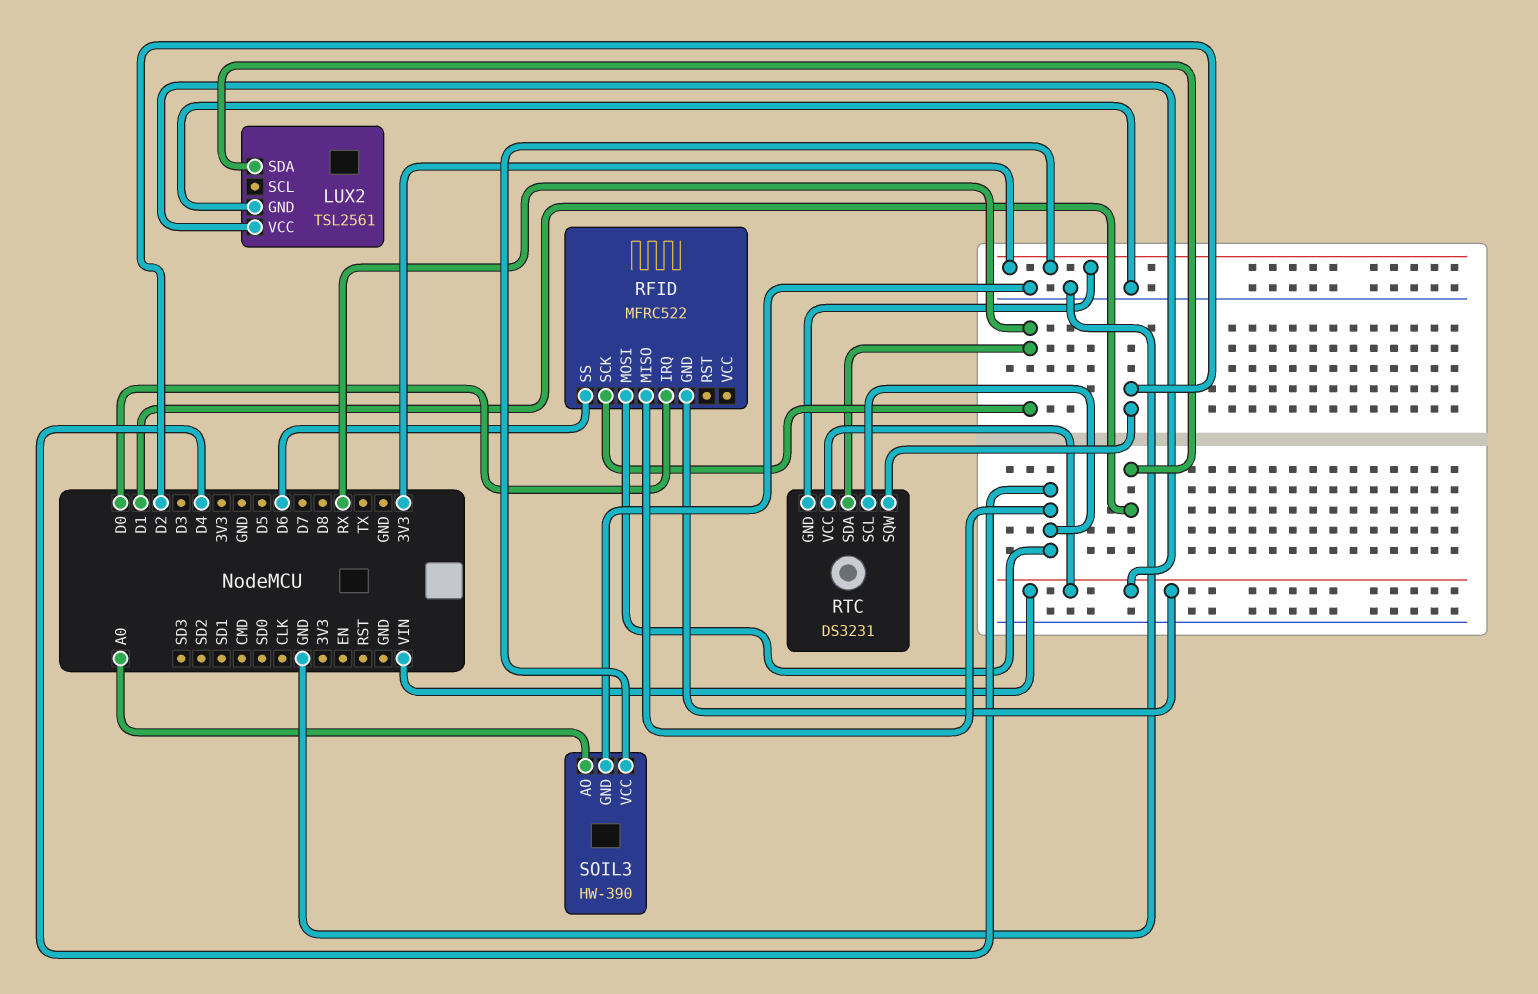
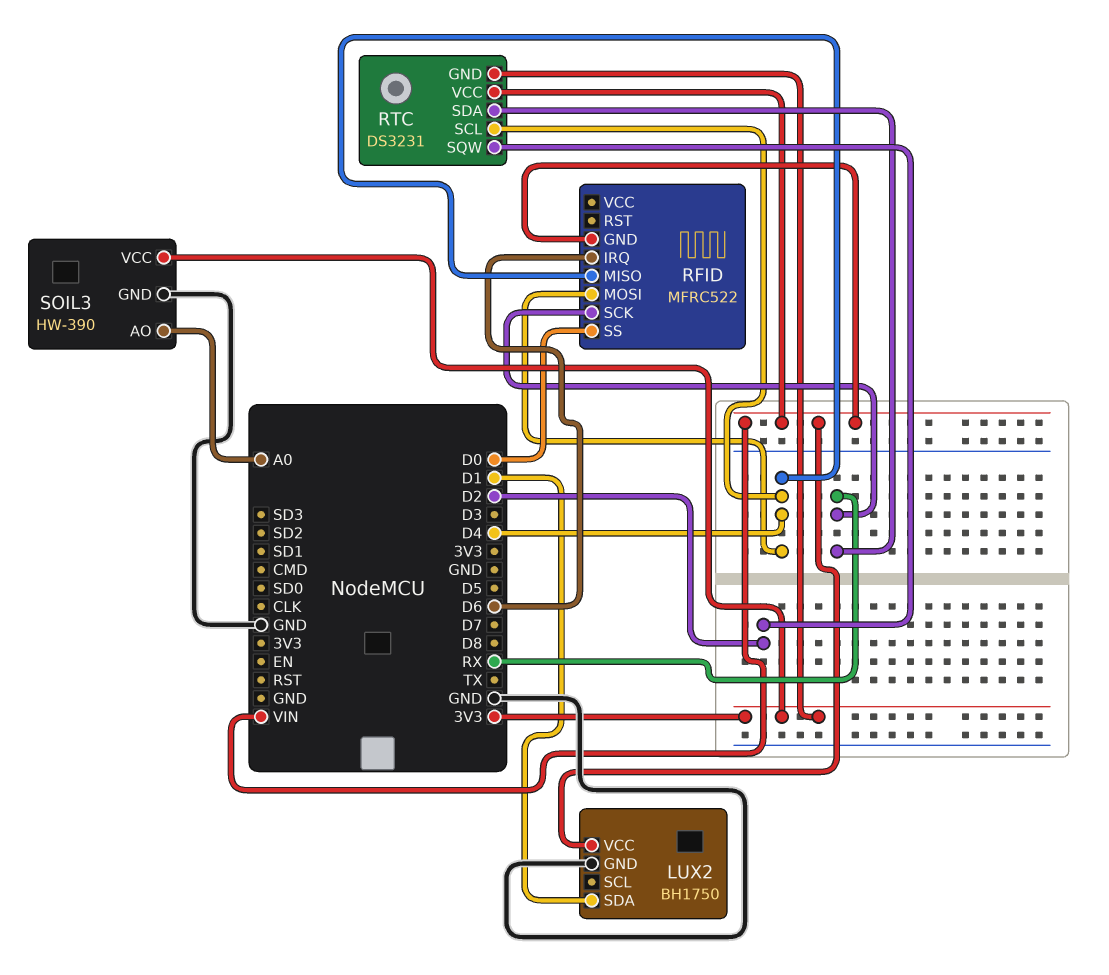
LUX2: TSL2561 -> BH1750
RFID pin IRQ: D0 -> D6
RFID pin SS: D6 -> D0

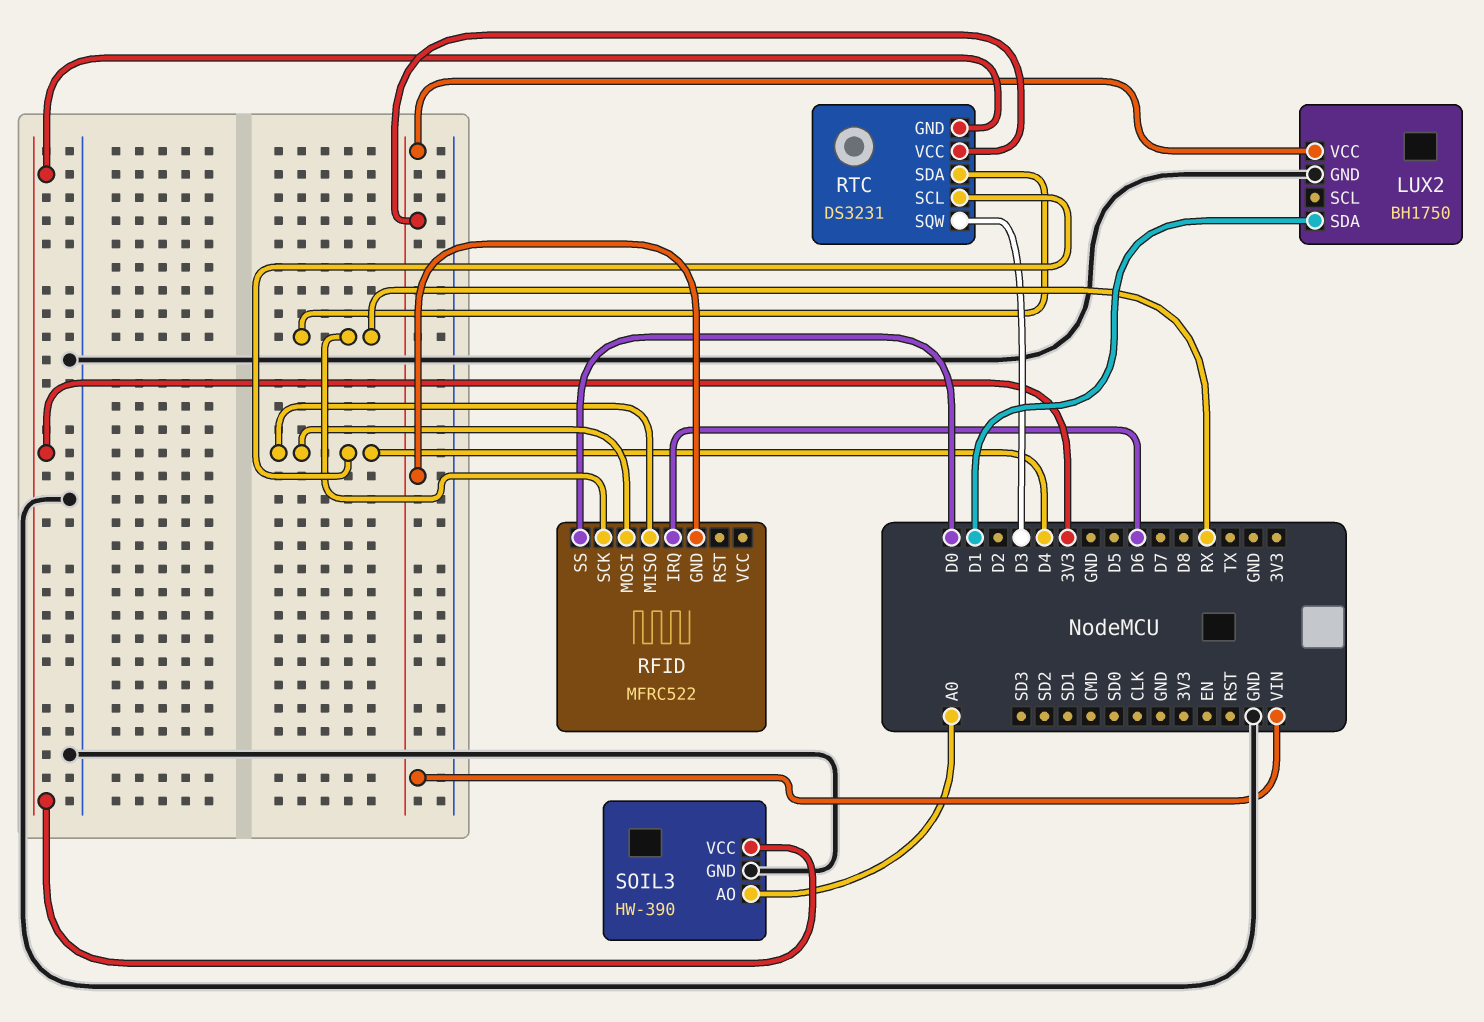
RTC pin SQW: D2 -> D3

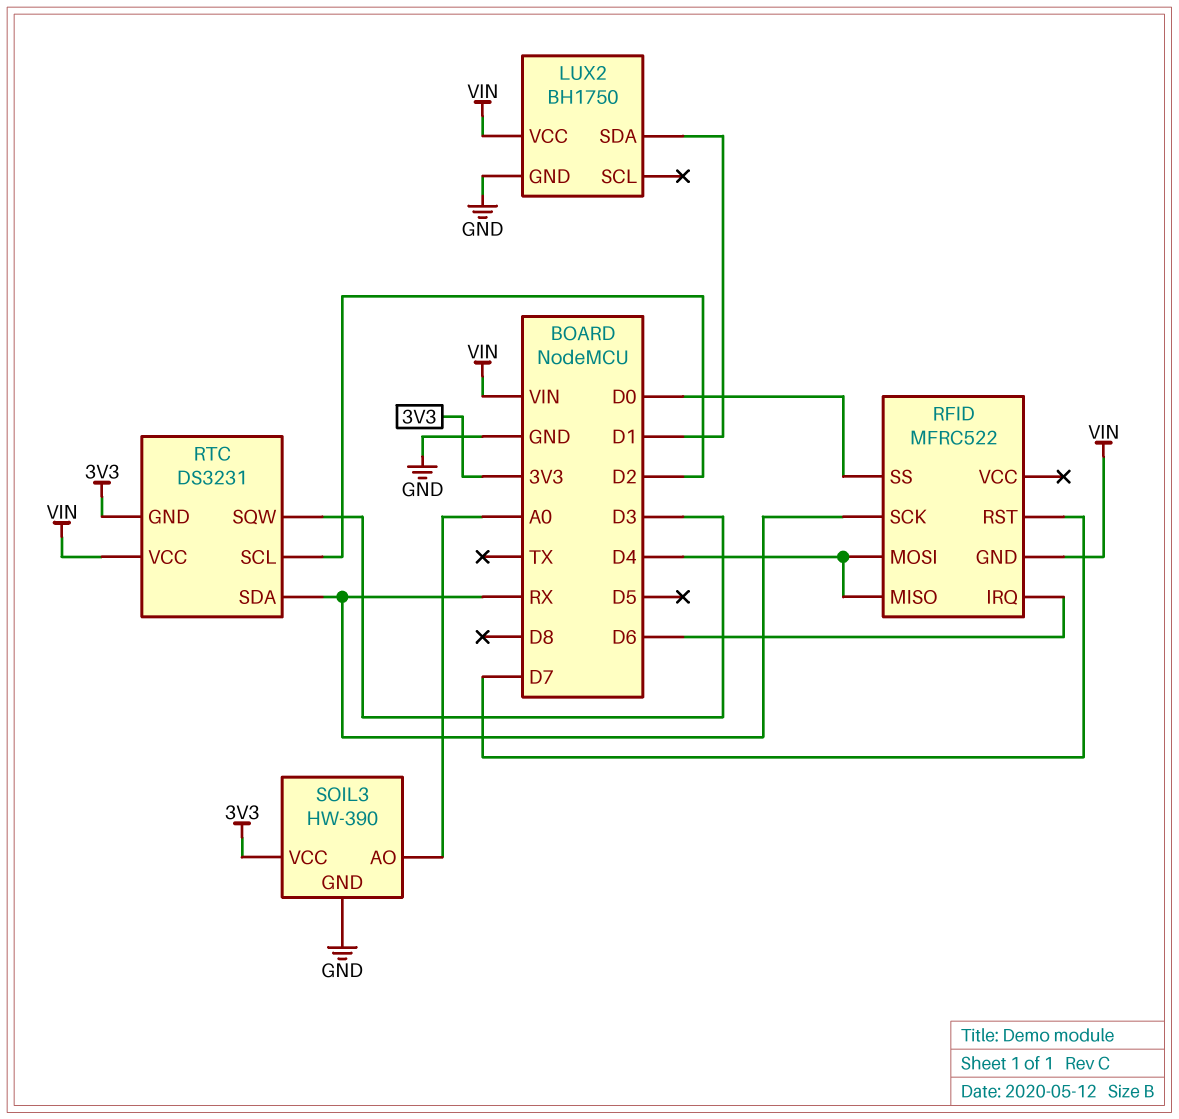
RFID pin RST: none -> D7
RTC pin SCL: D4 -> D2

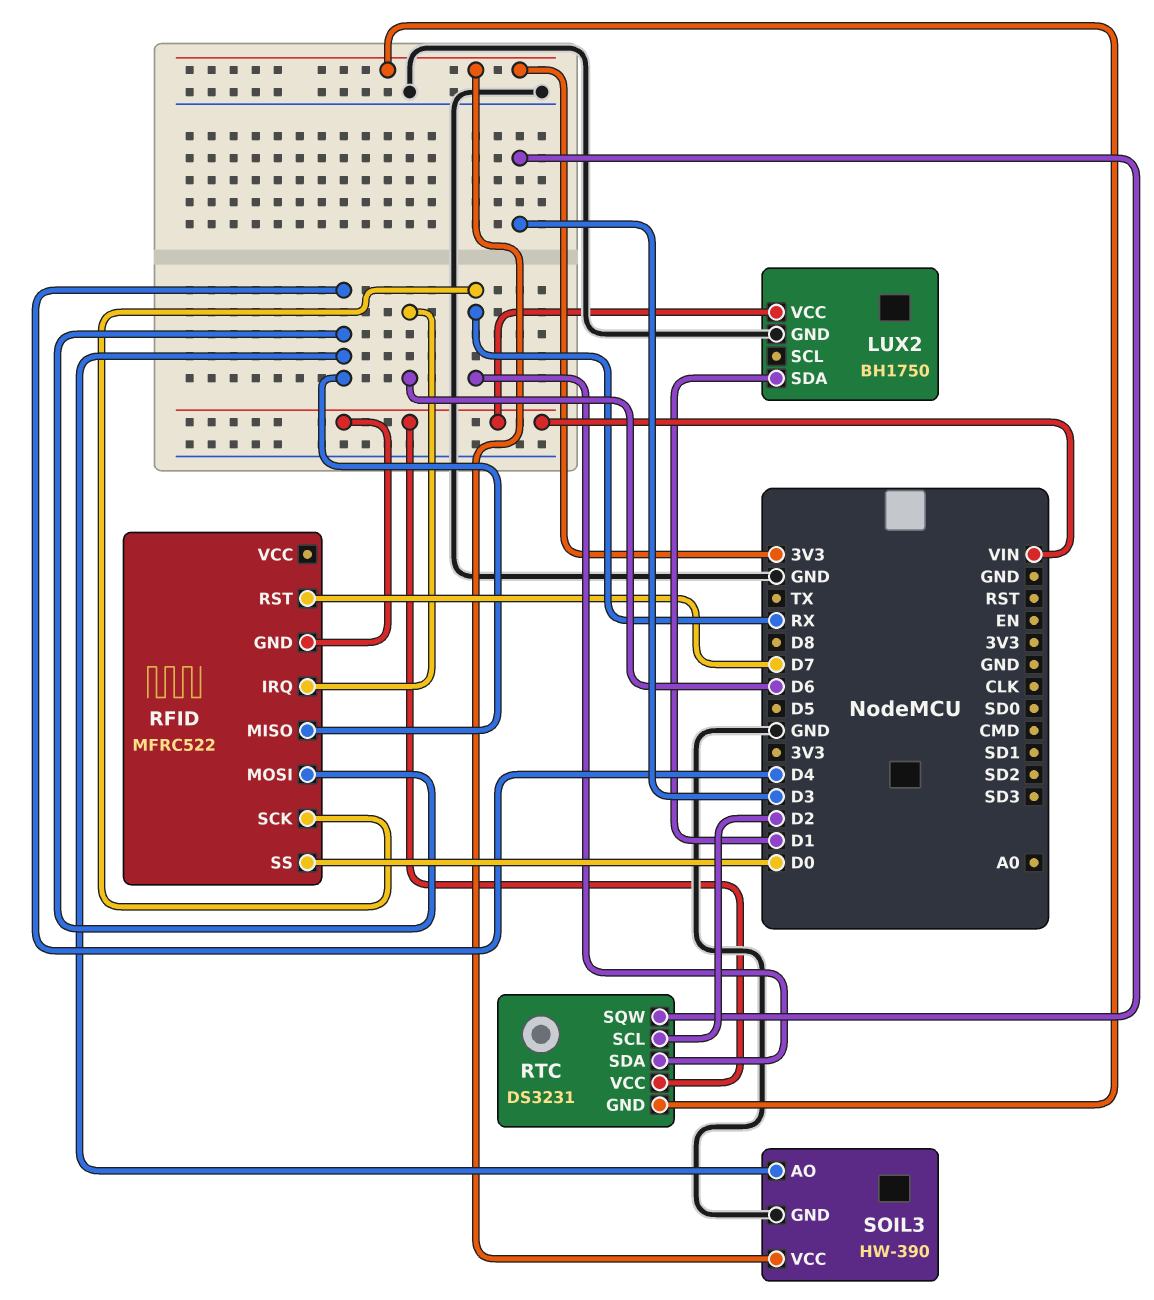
SOIL3 pin AO: A0 -> D4

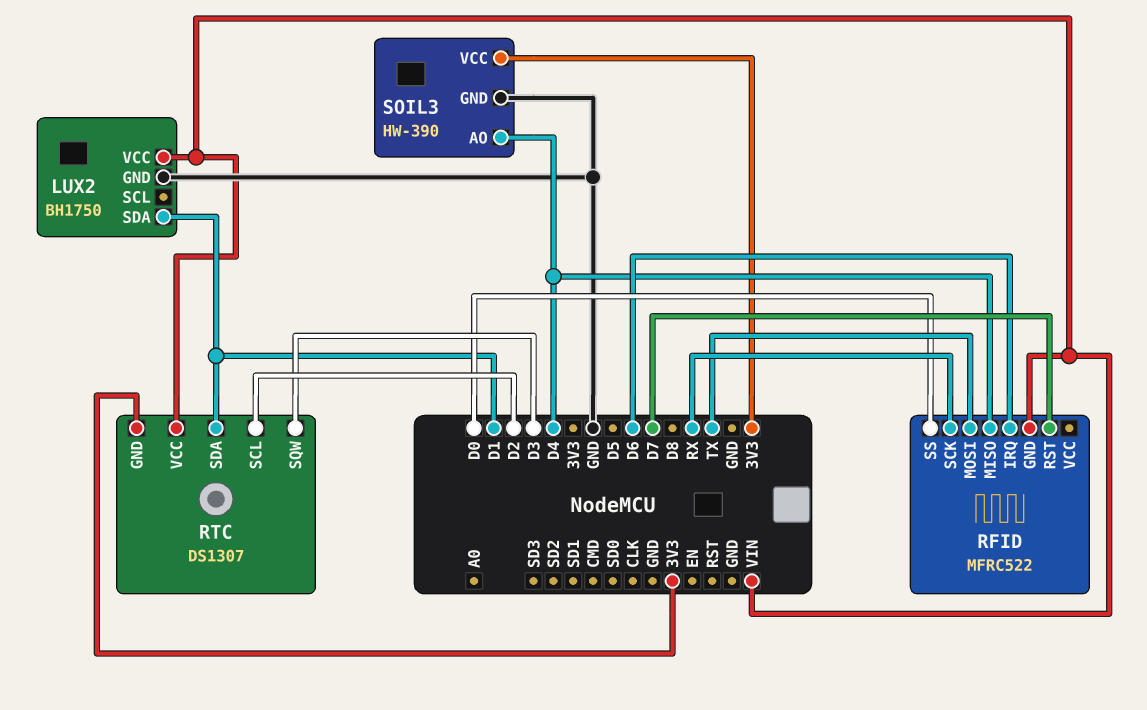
RFID pin MOSI: D4 -> TX
RTC: DS3231 -> DS1307
RTC pin SDA: RX -> D1

